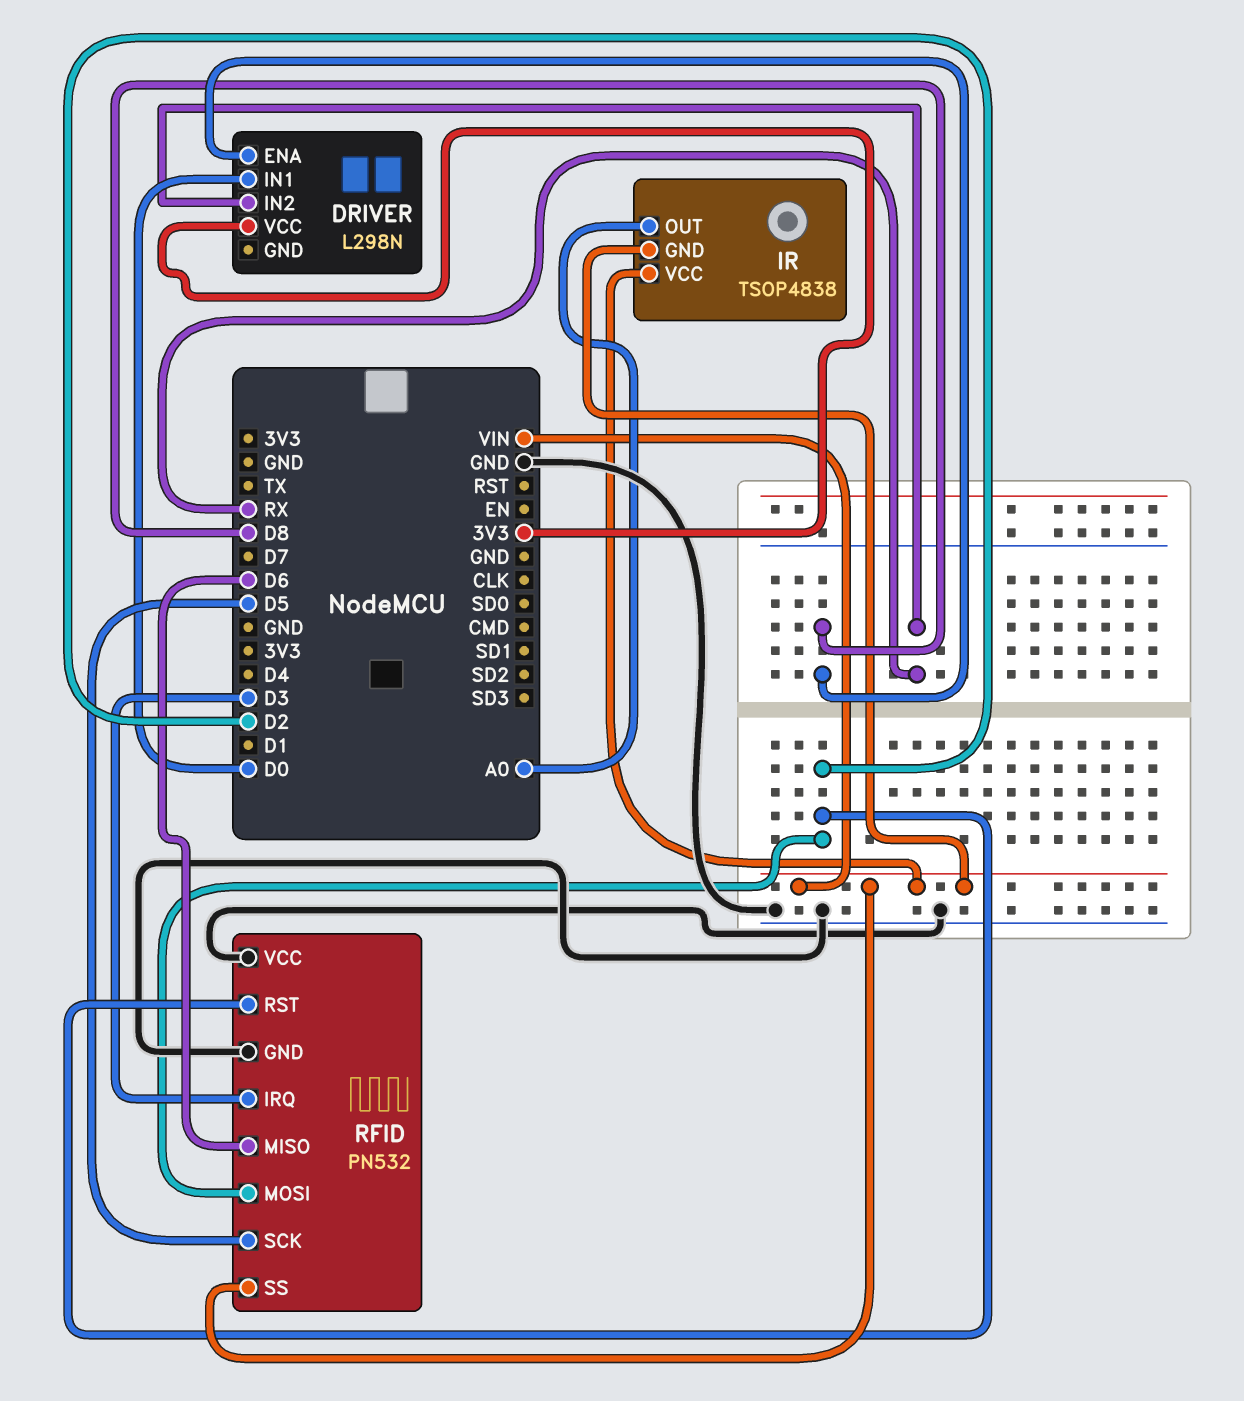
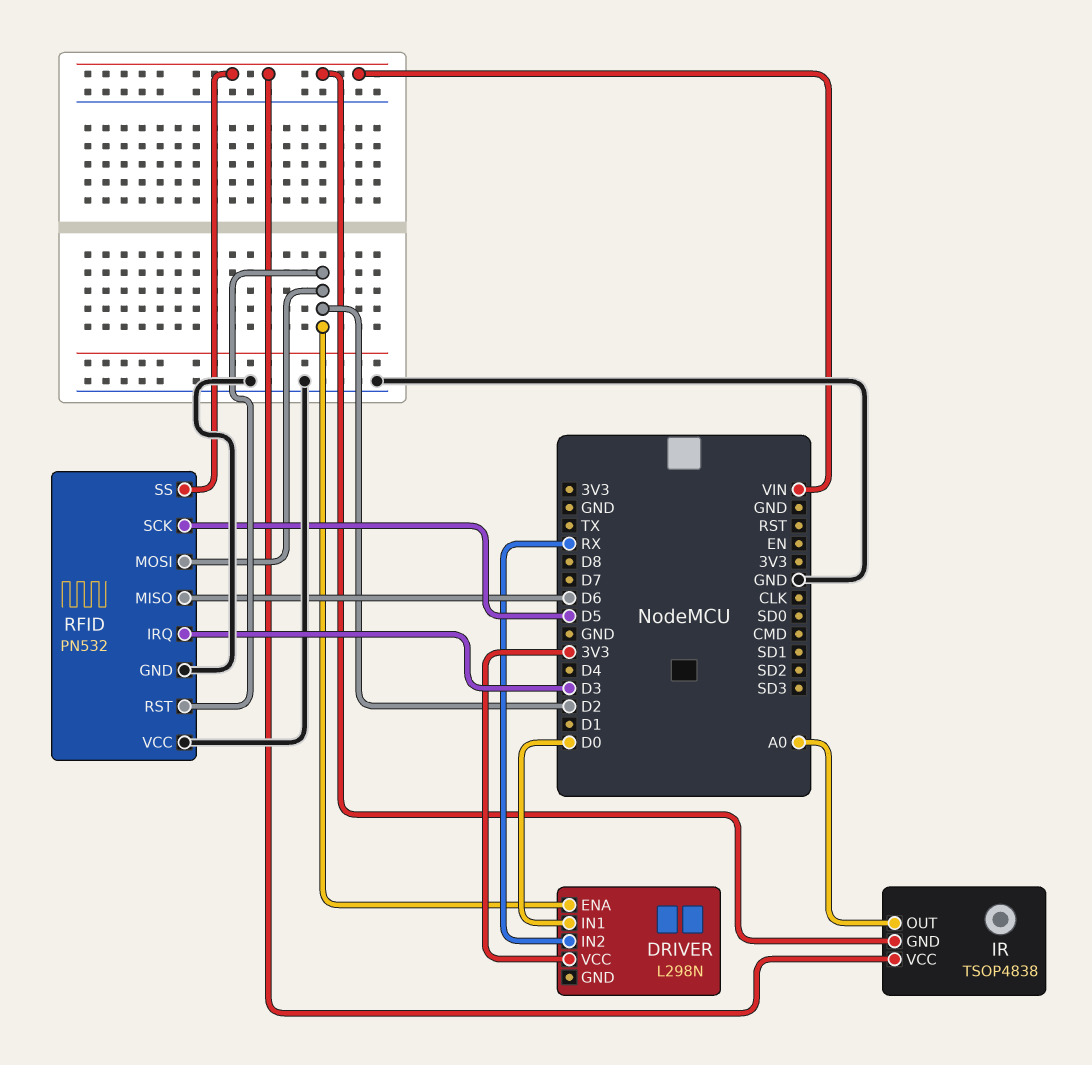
DRIVER pin ENA: D8 -> D2

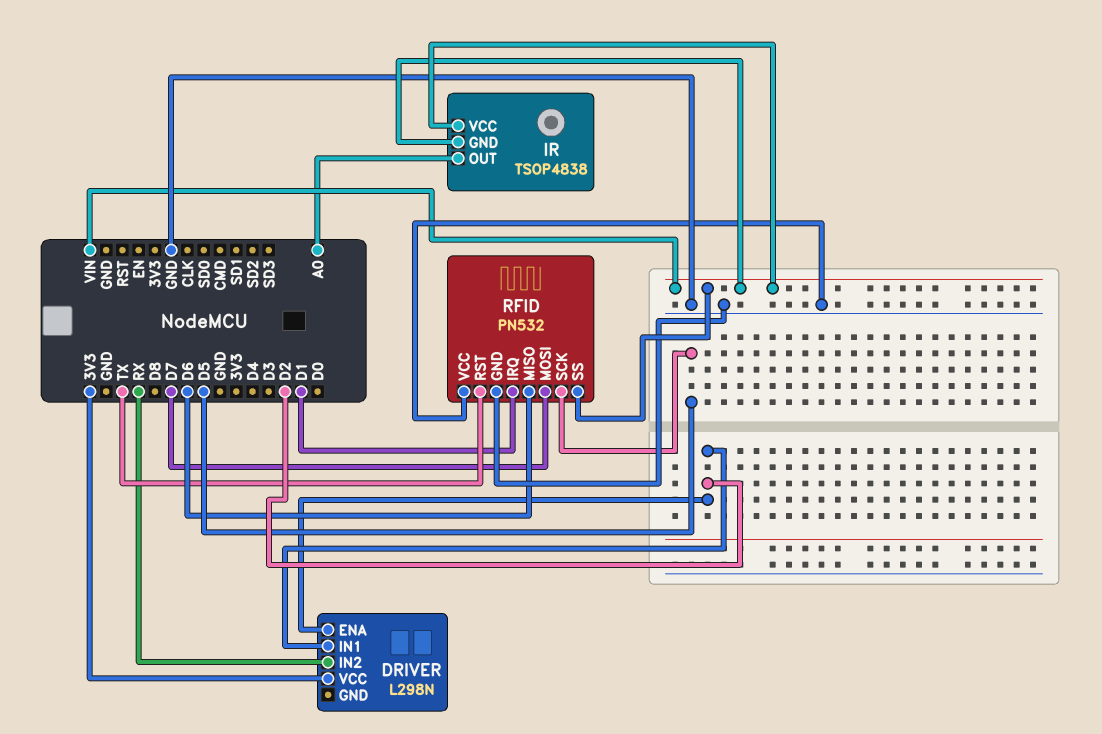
DRIVER pin IN1: D0 -> D2
RFID pin IRQ: D3 -> D1
RFID pin MOSI: D2 -> D7
RFID pin RST: D2 -> TX

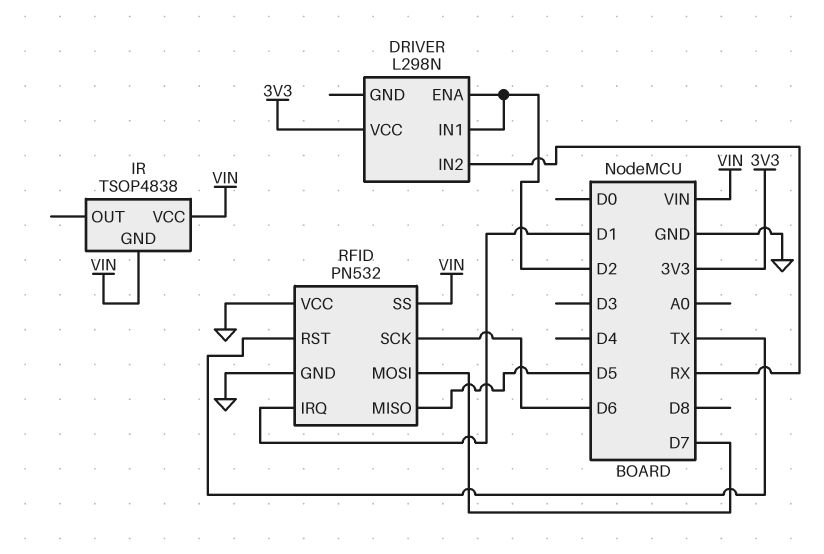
IR pin OUT: A0 -> none
RFID pin MISO: D6 -> D5
RFID pin SCK: D5 -> D6

